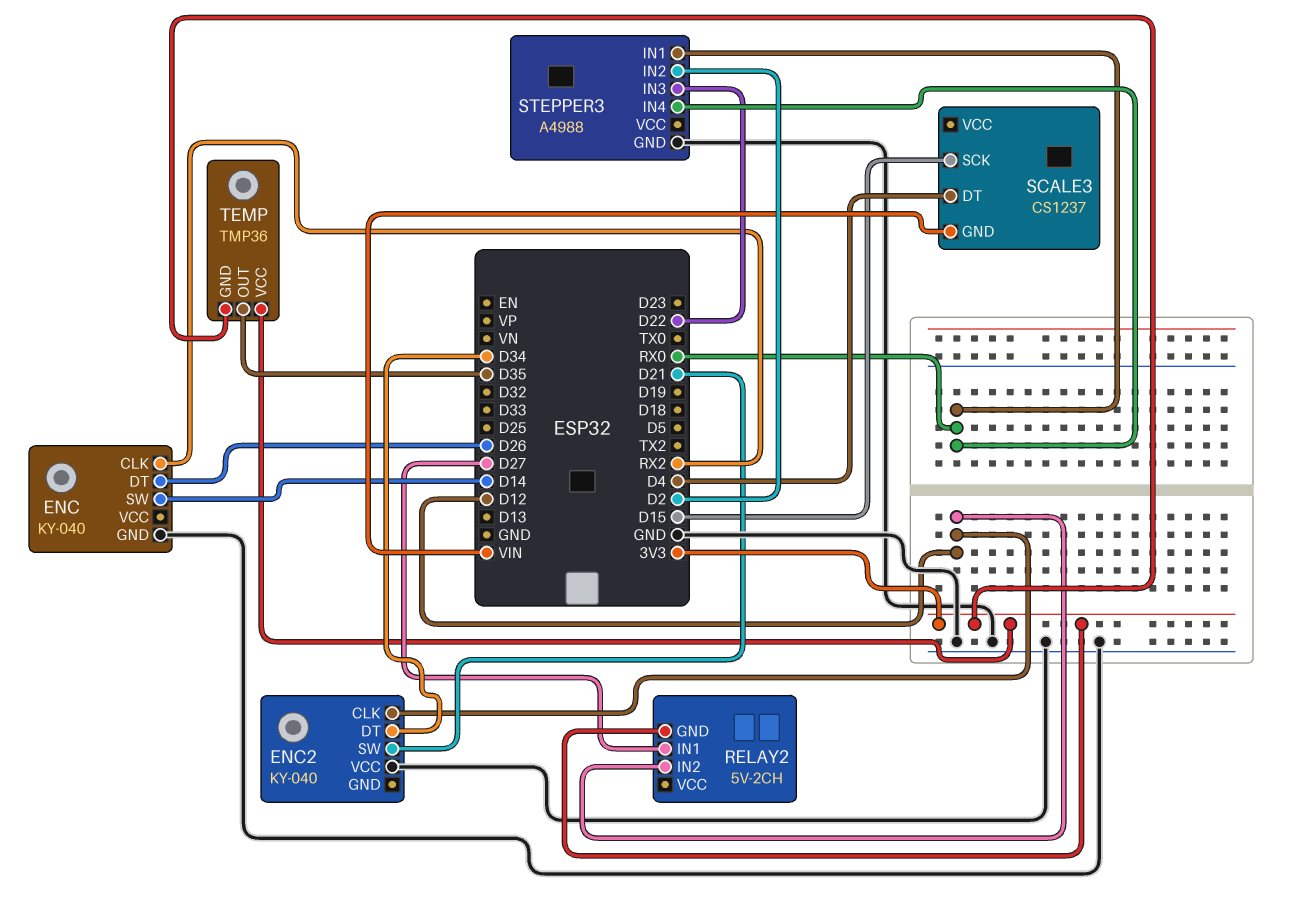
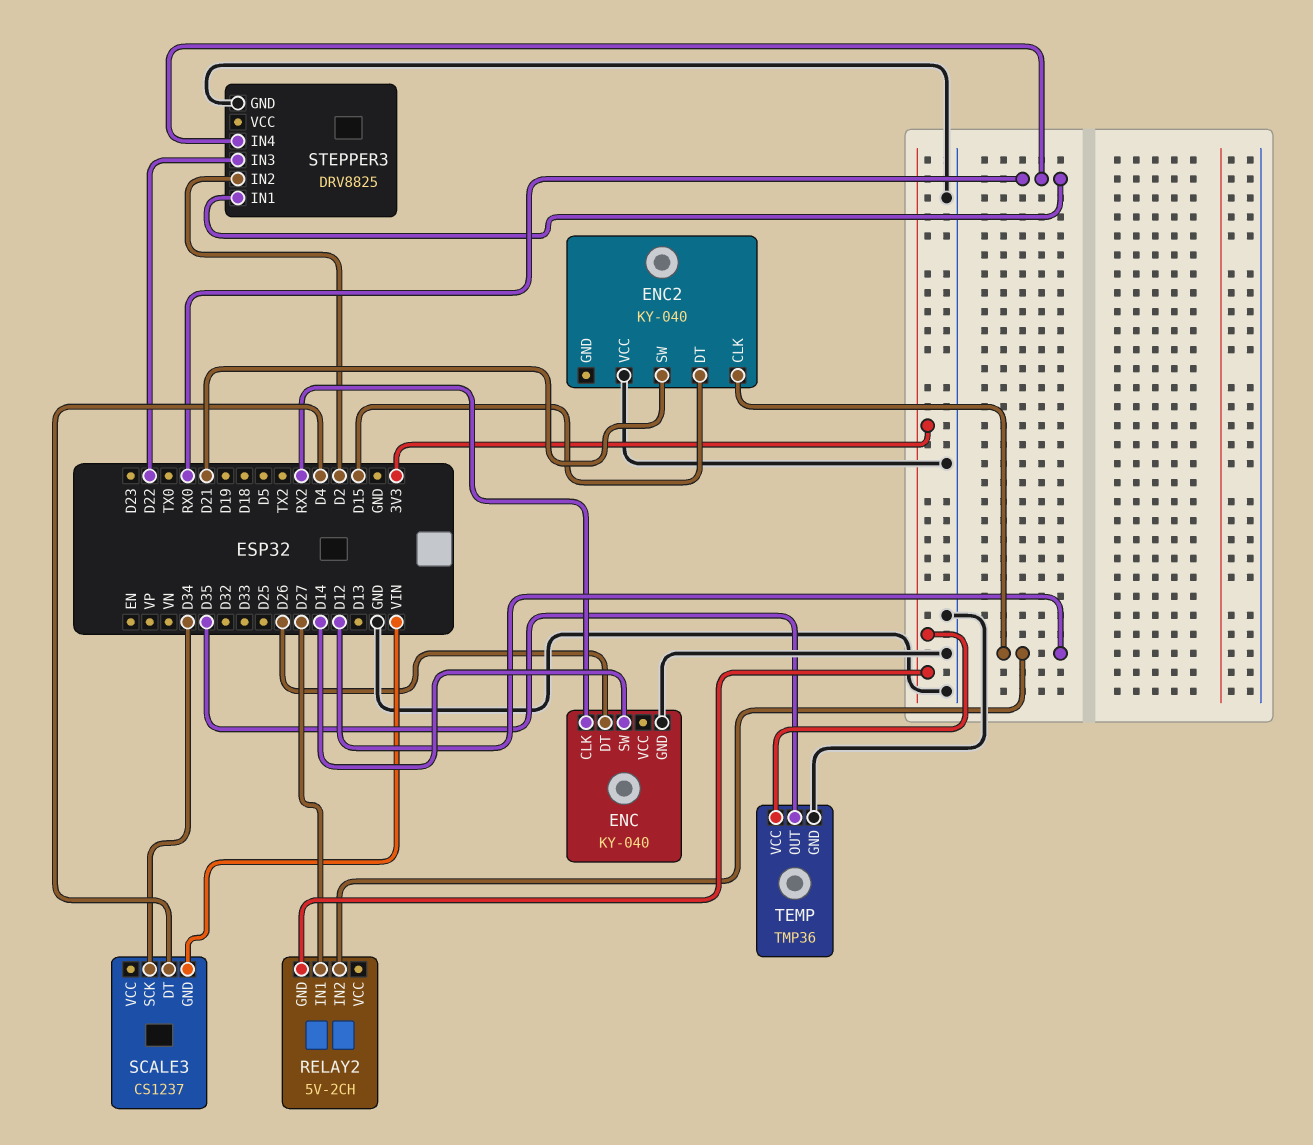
ENC2 pin DT: D34 -> D15
SCALE3 pin SCK: D15 -> D34
STEPPER3: A4988 -> DRV8825
TEMP pin GND: 3V3 -> GND

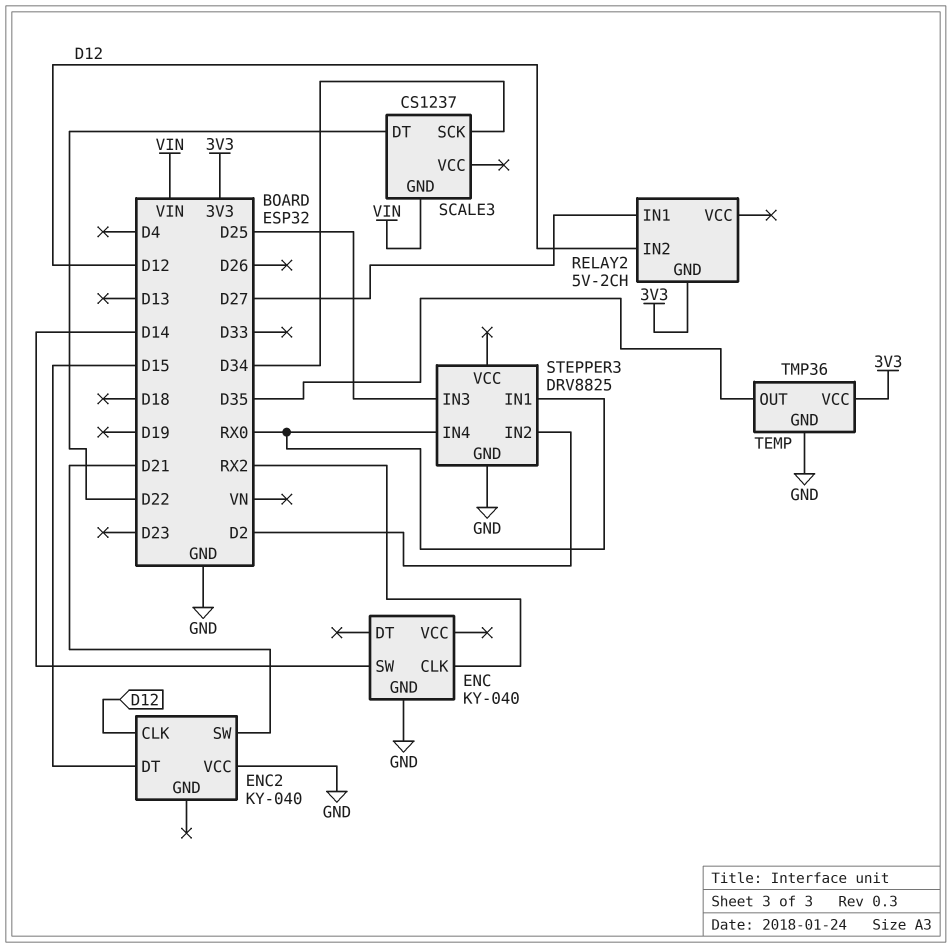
ENC pin DT: D26 -> none
SCALE3 pin DT: D4 -> D22
STEPPER3 pin IN3: D22 -> D25

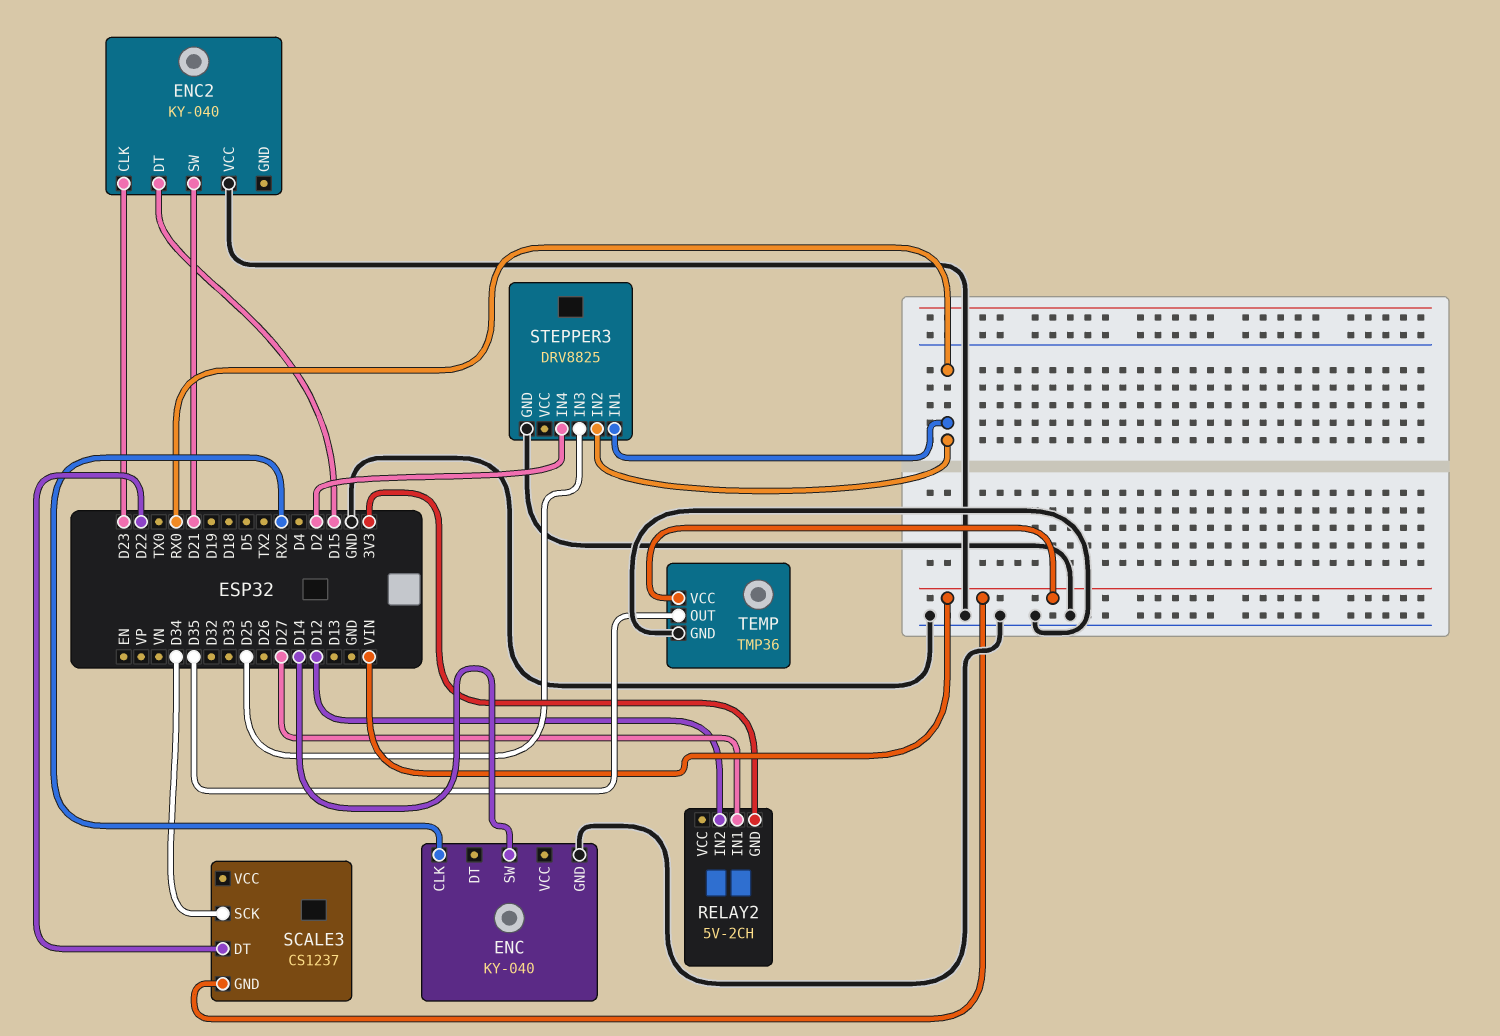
ENC2 pin CLK: D12 -> D23
STEPPER3 pin IN2: D2 -> RX0
STEPPER3 pin IN4: RX0 -> D2
TEMP pin VCC: 3V3 -> VIN

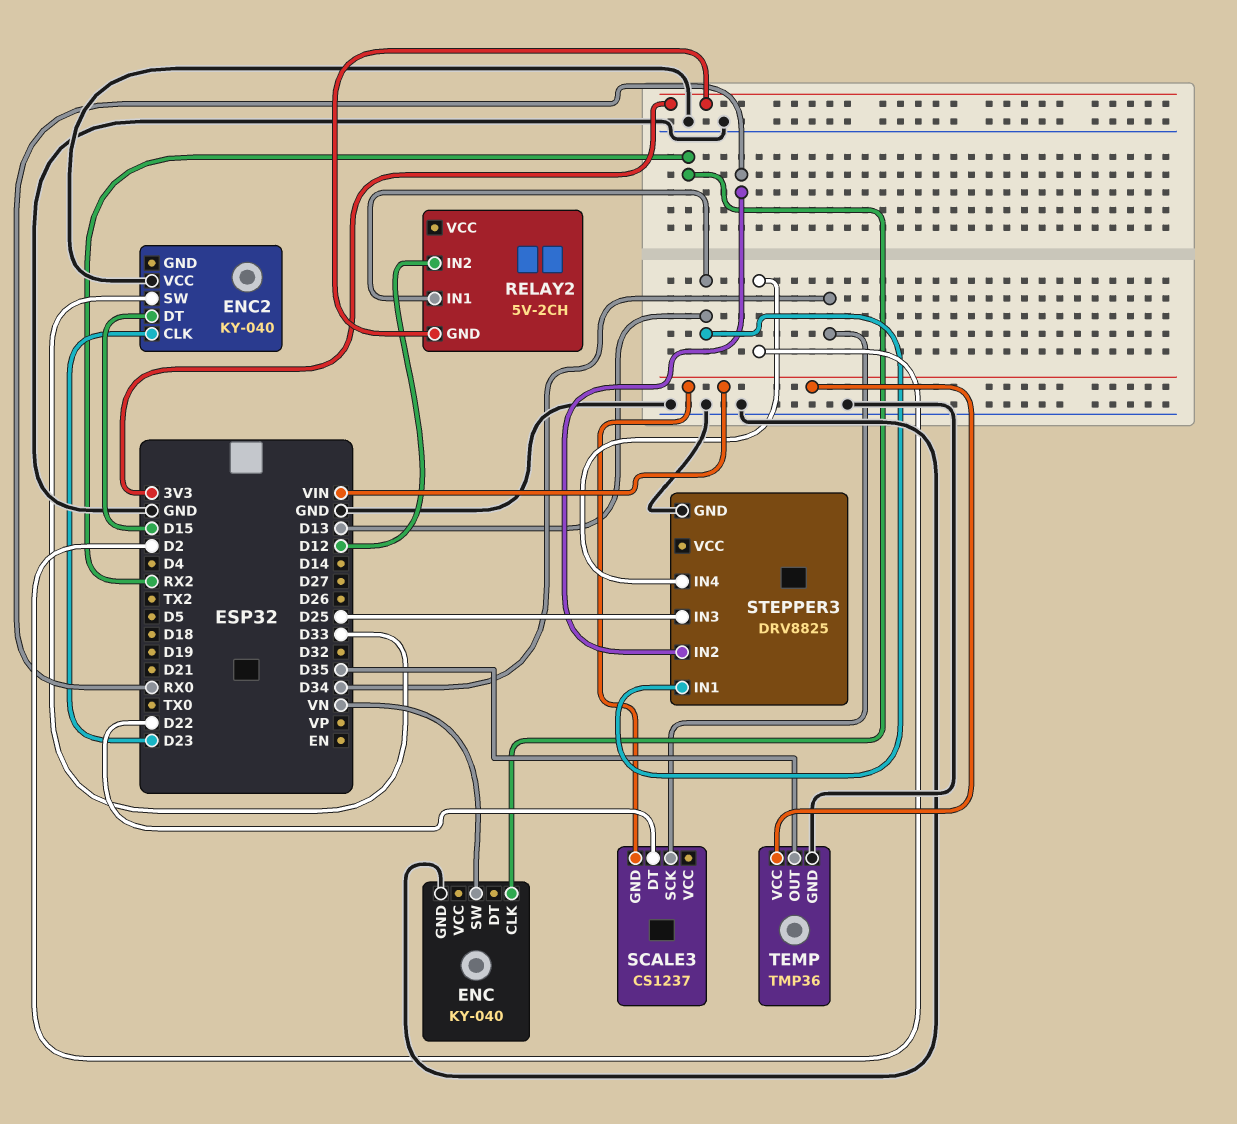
ENC pin SW: D14 -> VN
ENC2 pin SW: D21 -> D33
RELAY2 pin IN1: D27 -> D13
STEPPER3 pin IN1: RX0 -> D13

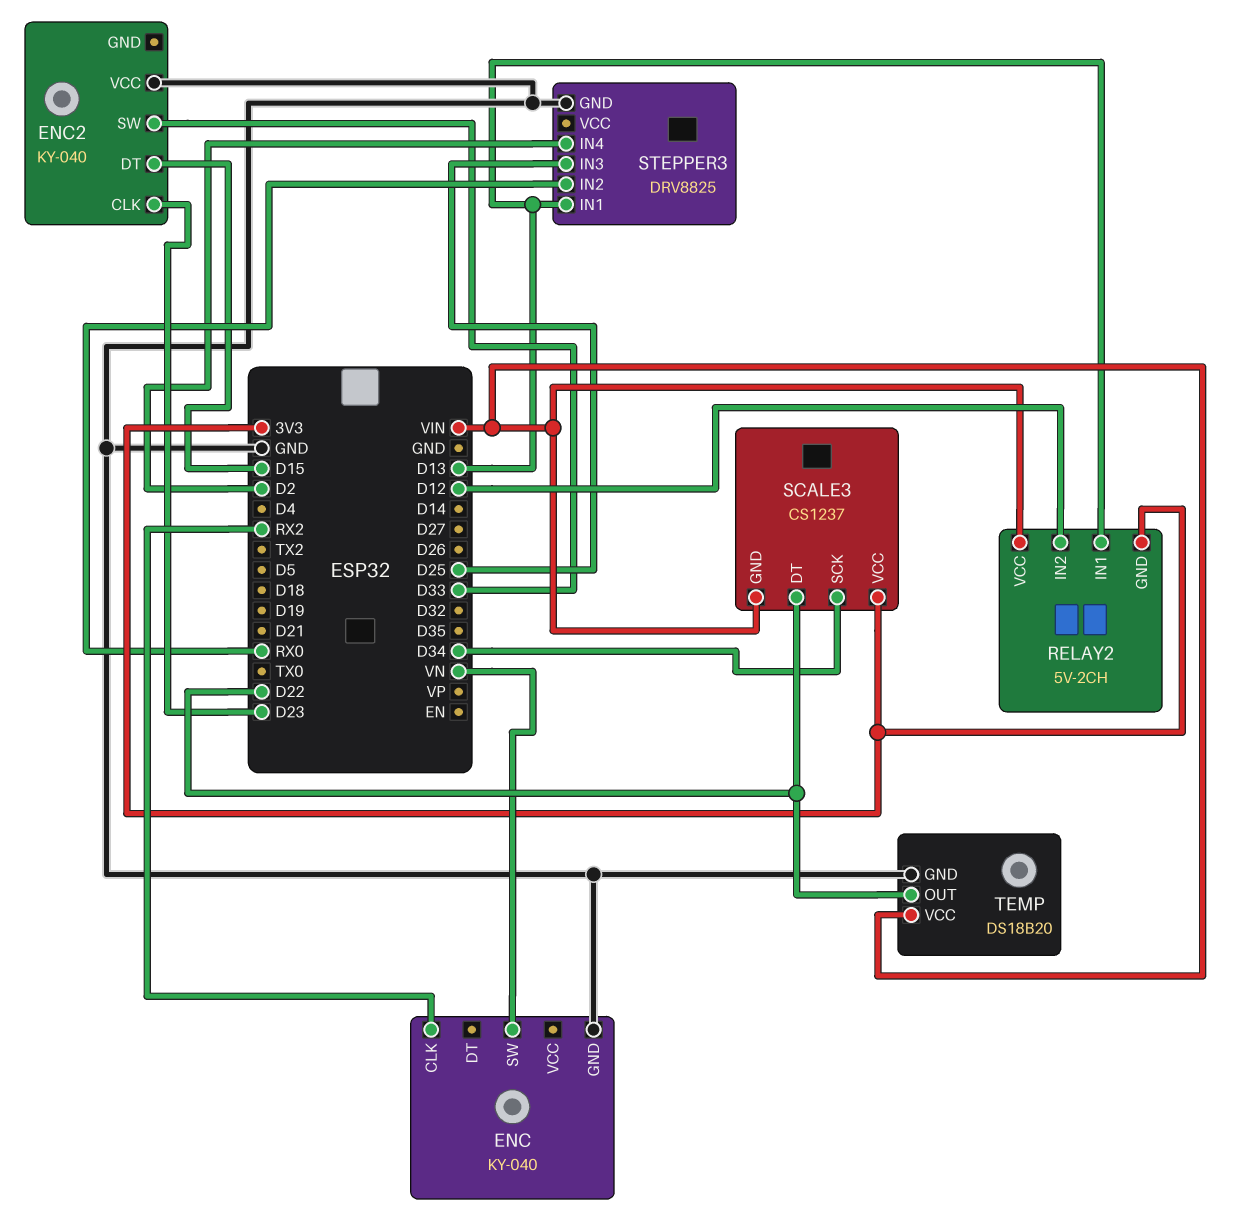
RELAY2 pin VCC: none -> VIN
SCALE3 pin VCC: none -> 3V3
TEMP: TMP36 -> DS18B20
TEMP pin OUT: D35 -> D22

